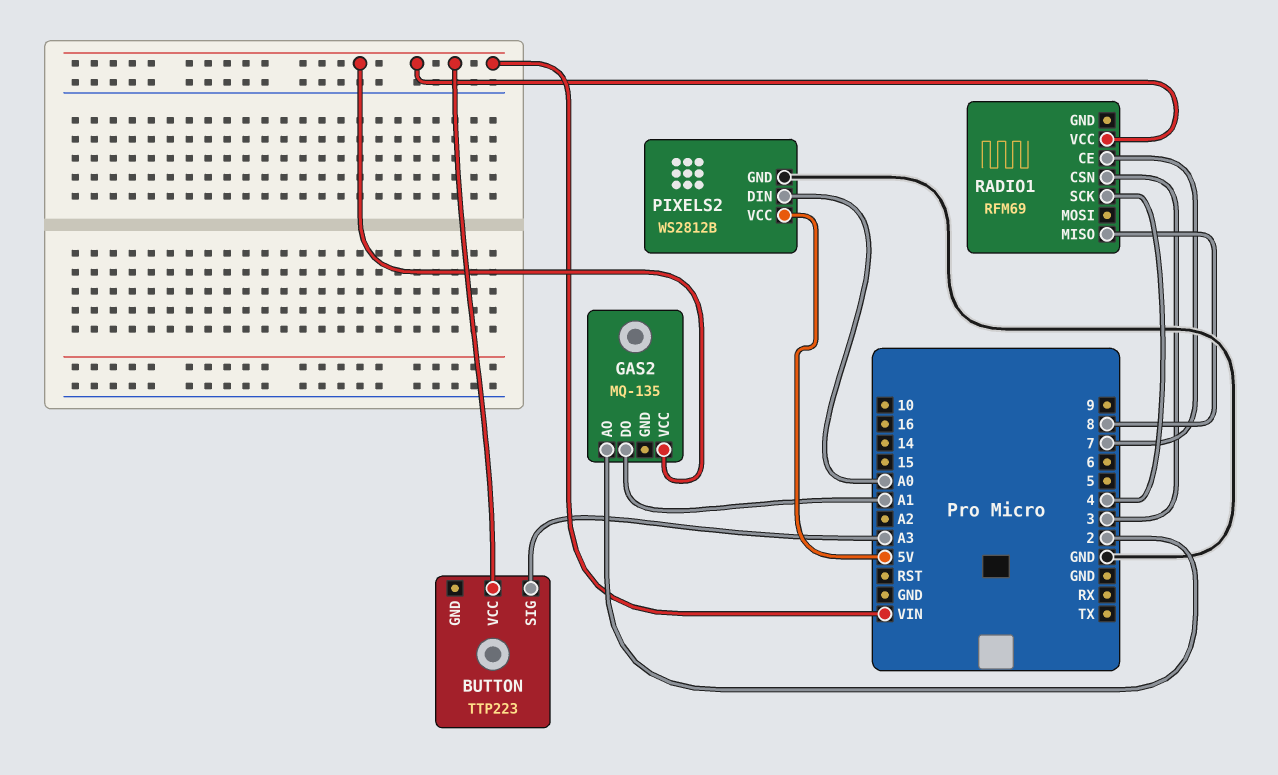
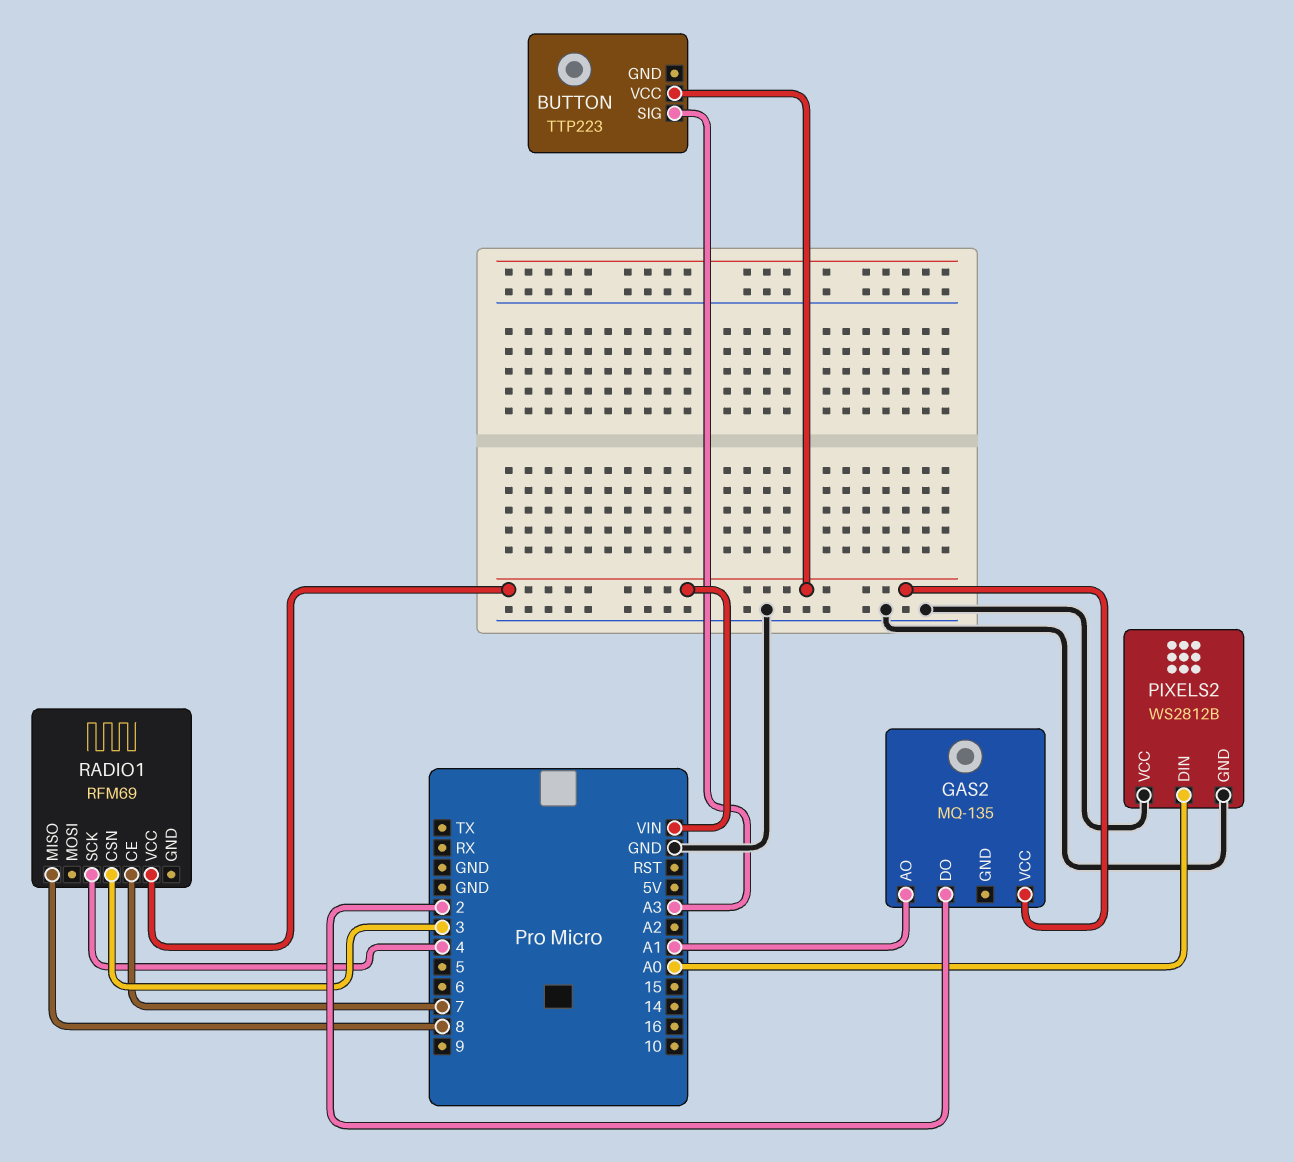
GAS2 pin AO: 2 -> A1
GAS2 pin DO: A1 -> 2
PIXELS2 pin VCC: 5V -> GND

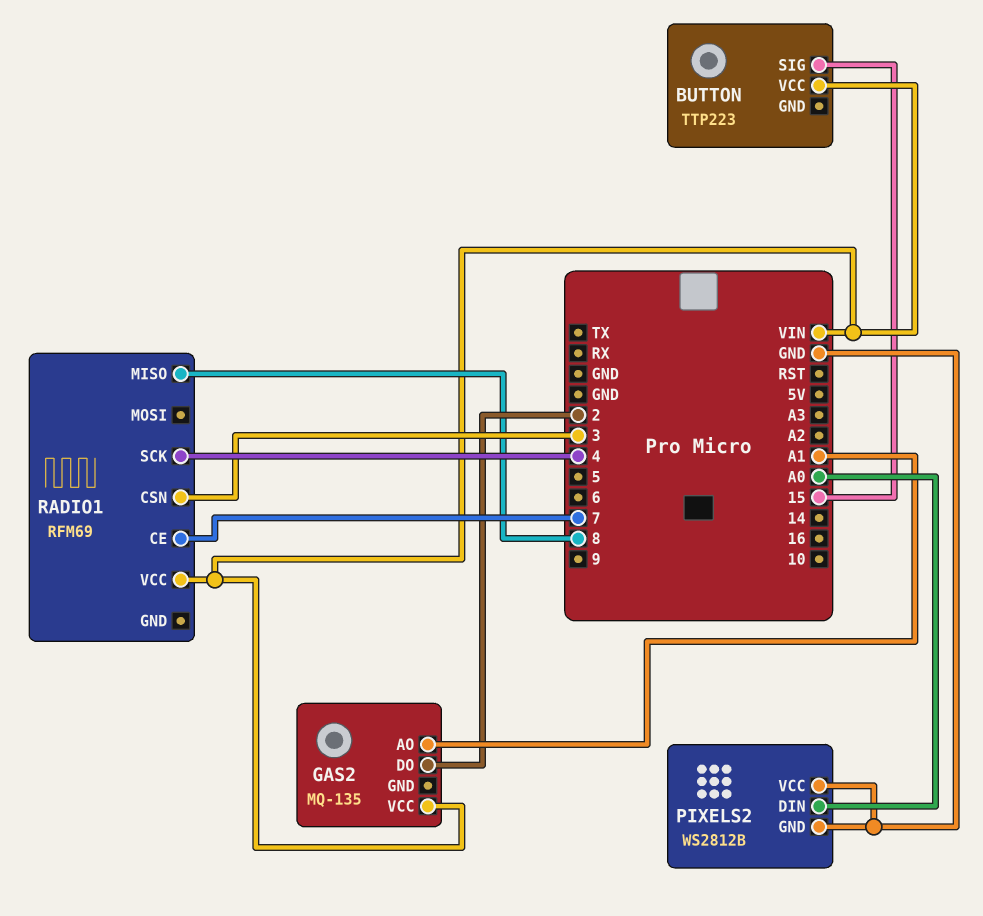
BUTTON pin SIG: A3 -> 15

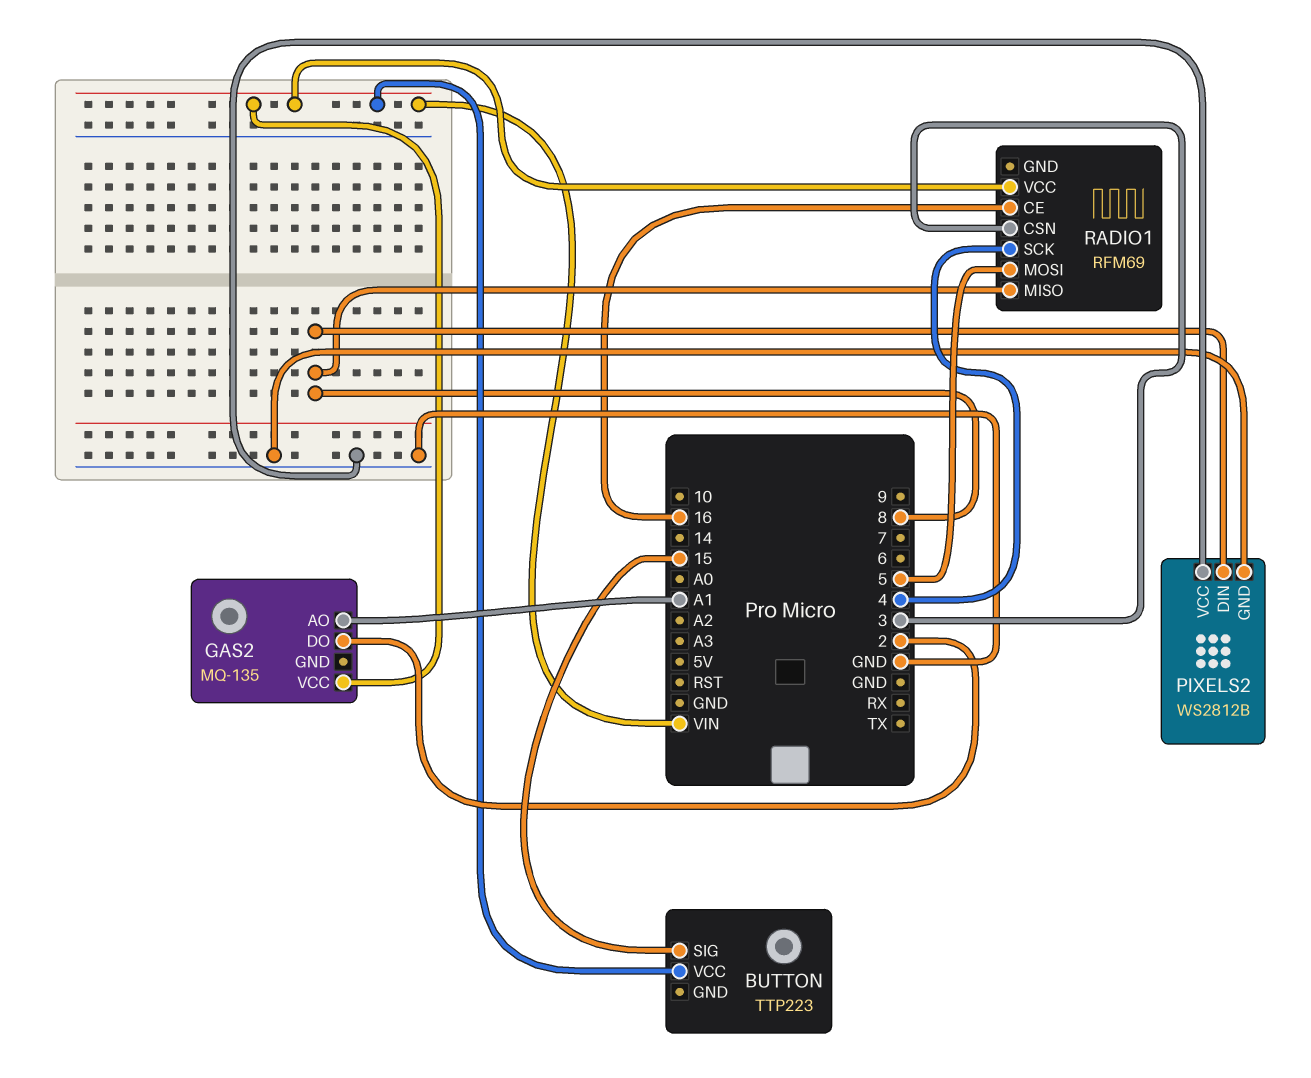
PIXELS2 pin DIN: A0 -> 8
RADIO1 pin CE: 7 -> 16
RADIO1 pin MOSI: none -> 5

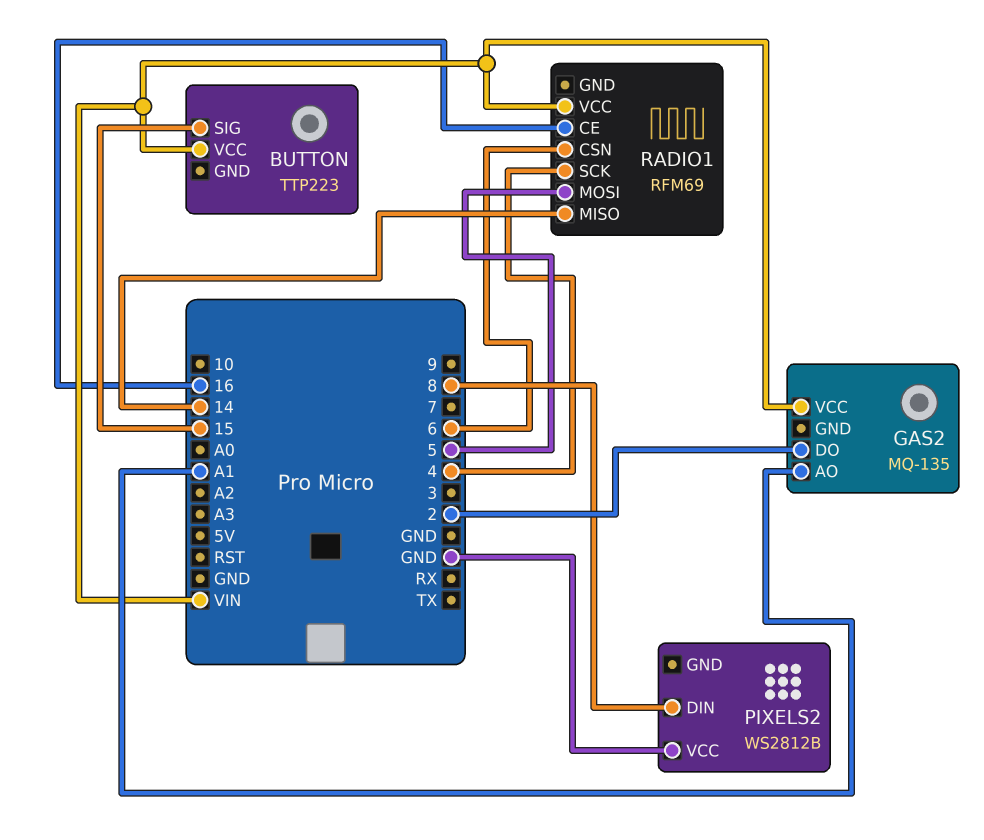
PIXELS2 pin GND: GND -> none
RADIO1 pin CSN: 3 -> 6
RADIO1 pin MISO: 8 -> 14

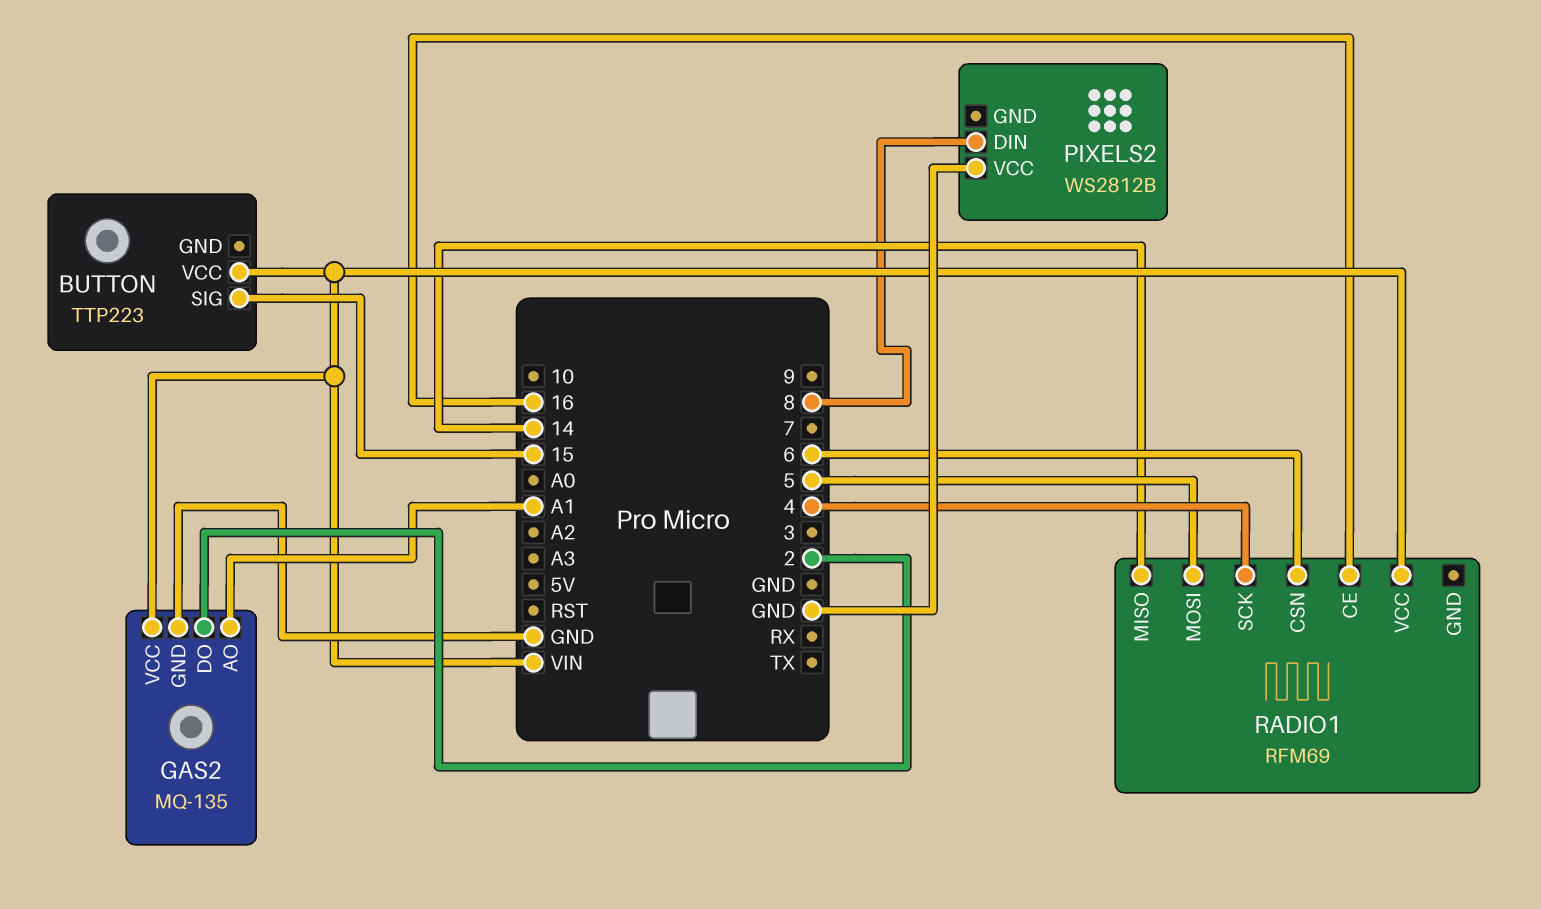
GAS2 pin GND: none -> GND

